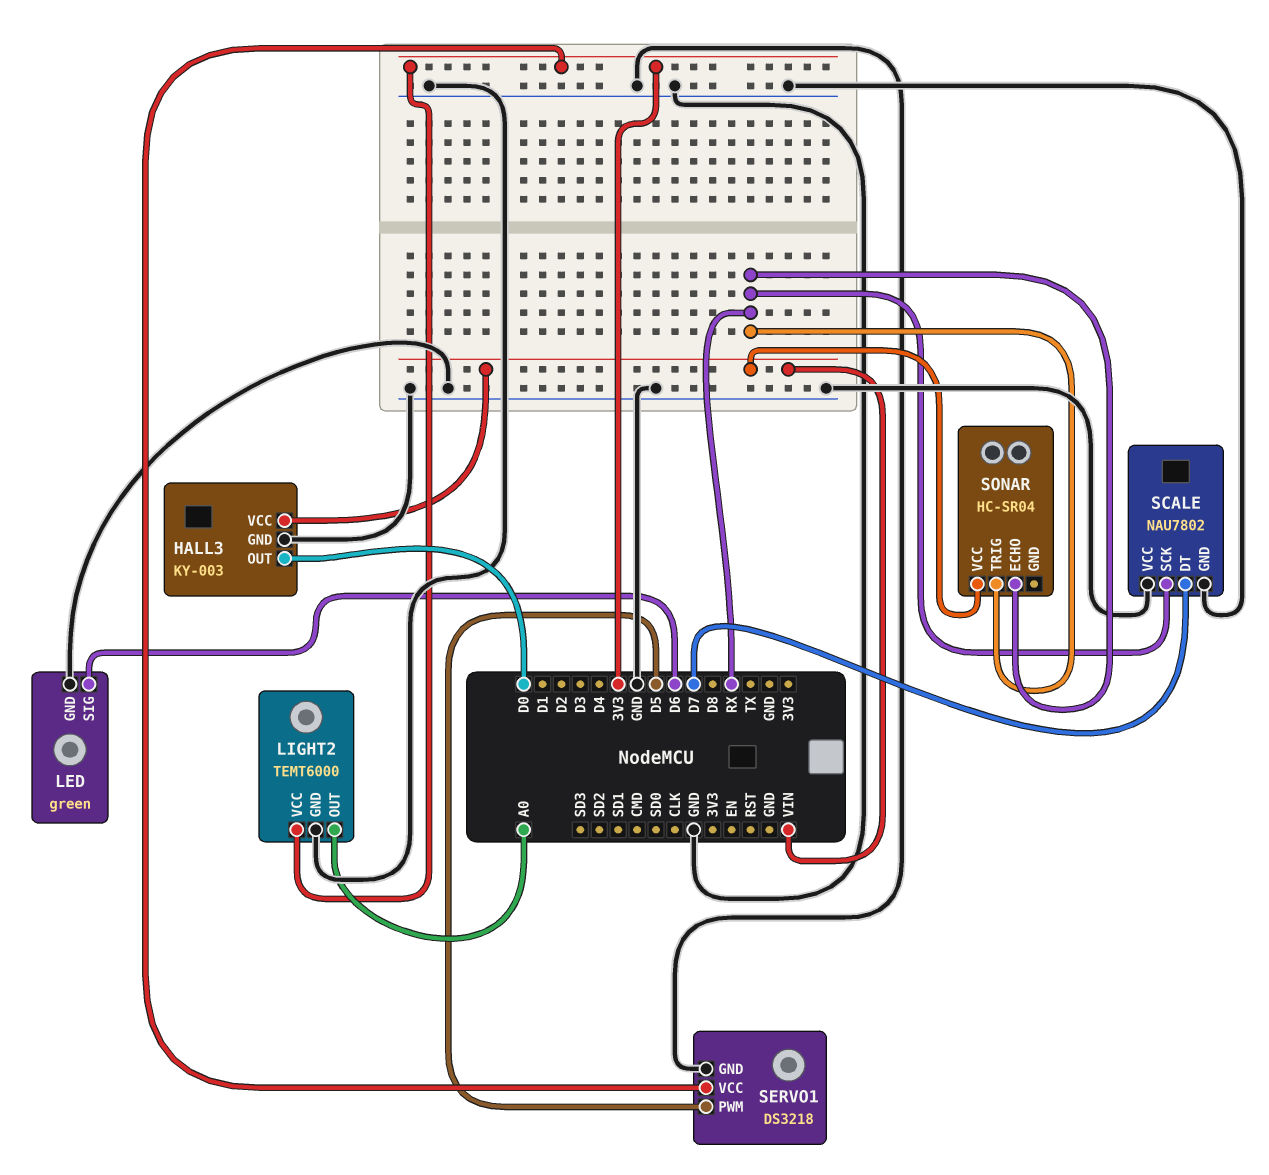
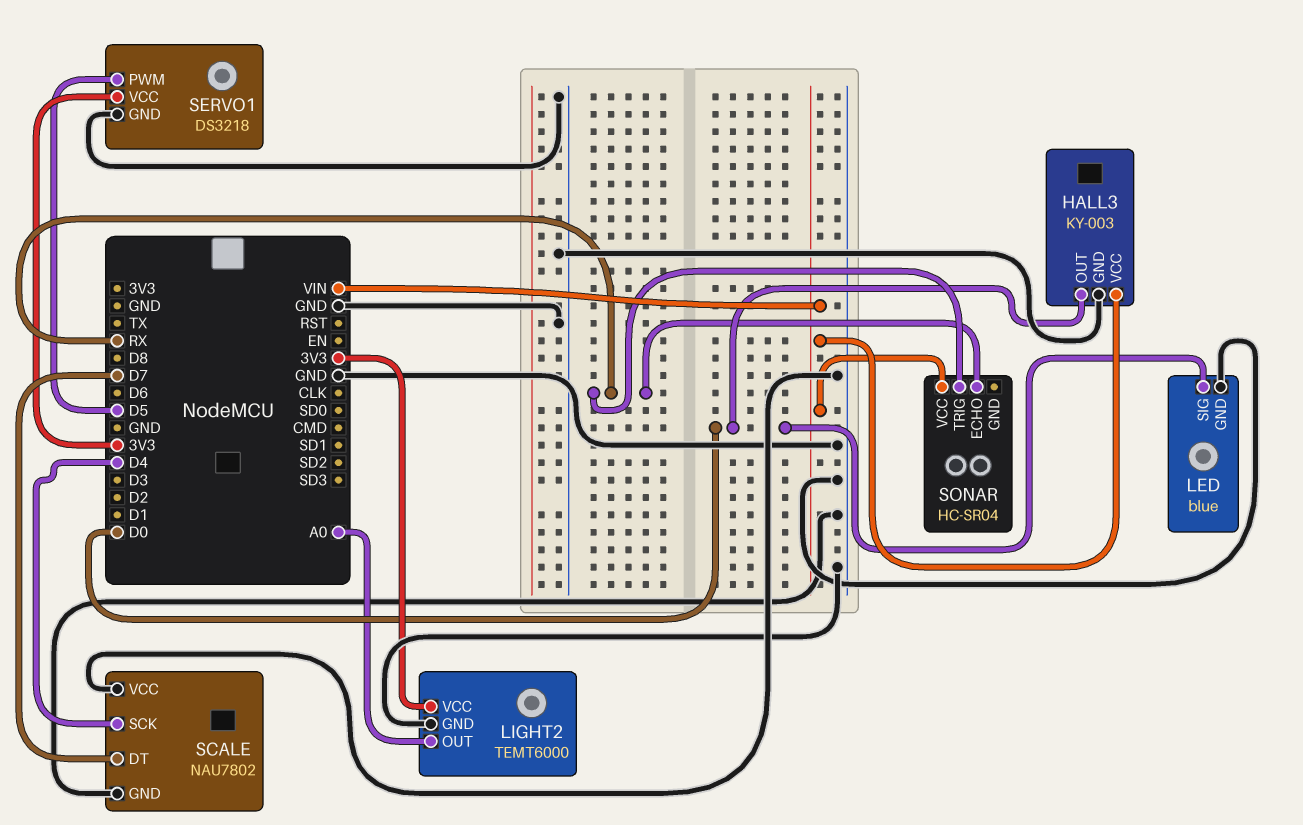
LED: green -> blue
LED pin SIG: D6 -> D0
SCALE pin SCK: RX -> D4

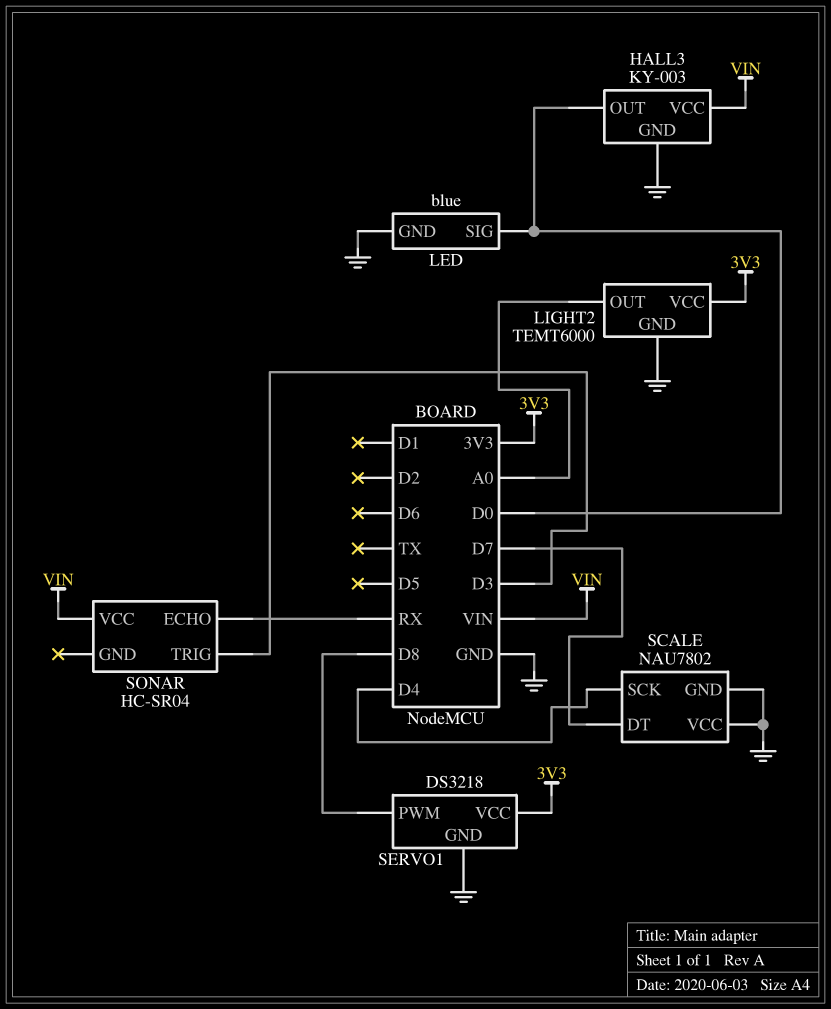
SERVO1 pin PWM: D5 -> D8
SONAR pin TRIG: RX -> D3

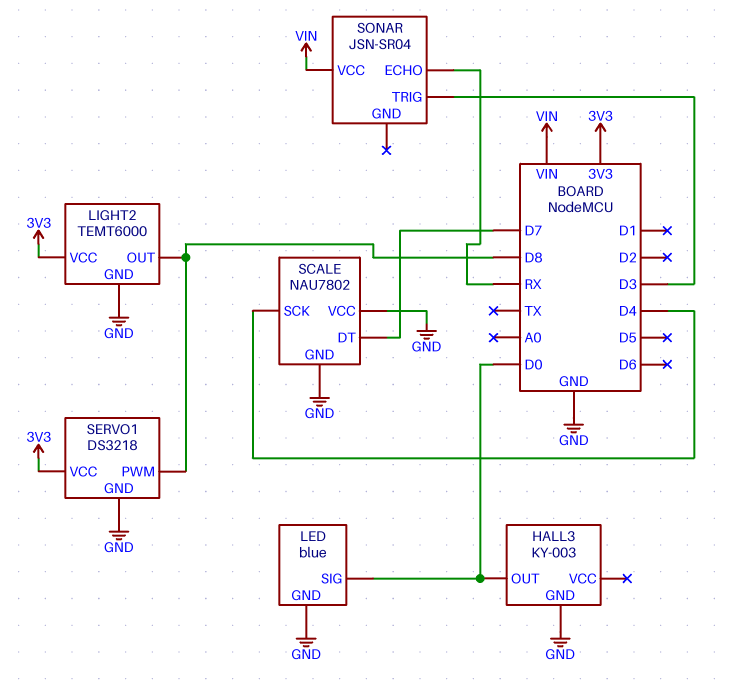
HALL3 pin VCC: VIN -> none
LIGHT2 pin OUT: A0 -> D8
SONAR: HC-SR04 -> JSN-SR04

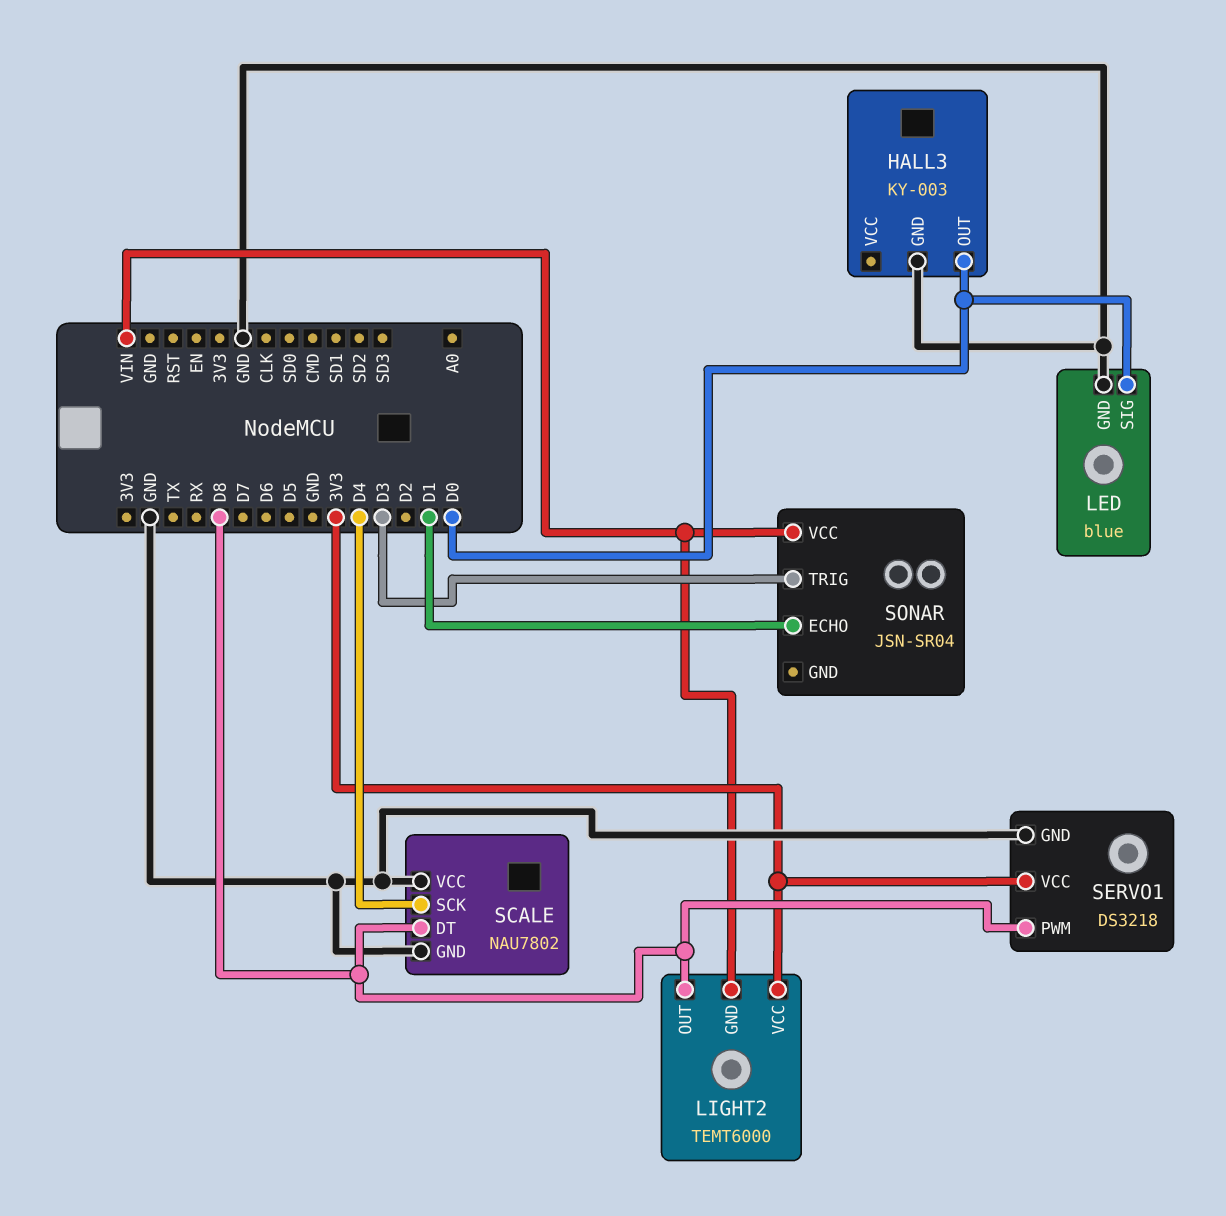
LIGHT2 pin GND: GND -> VIN
SCALE pin DT: D7 -> D8
SONAR pin ECHO: RX -> D1

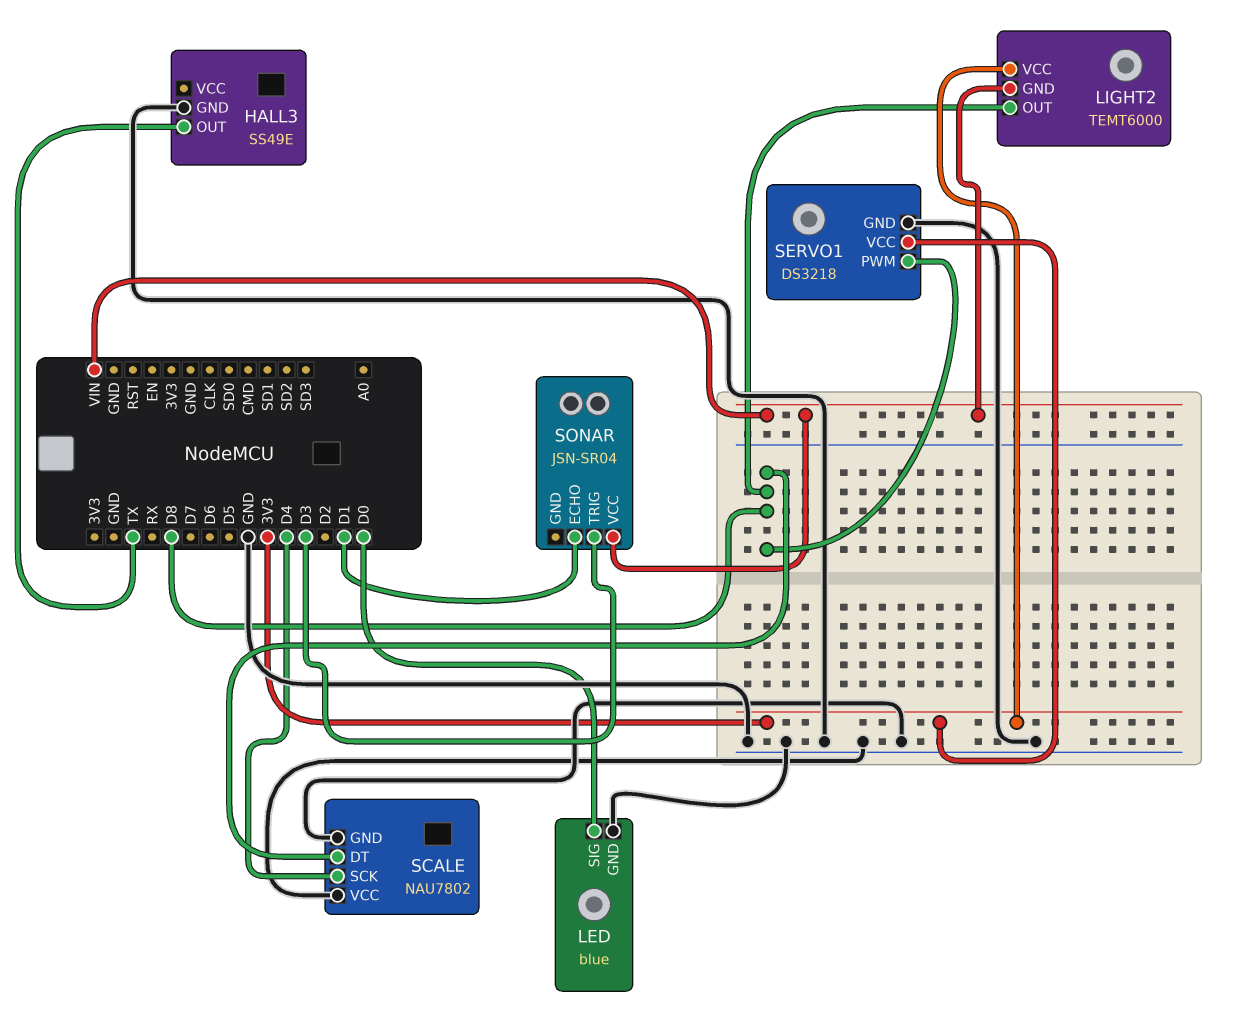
HALL3: KY-003 -> SS49E
HALL3 pin OUT: D0 -> TX

